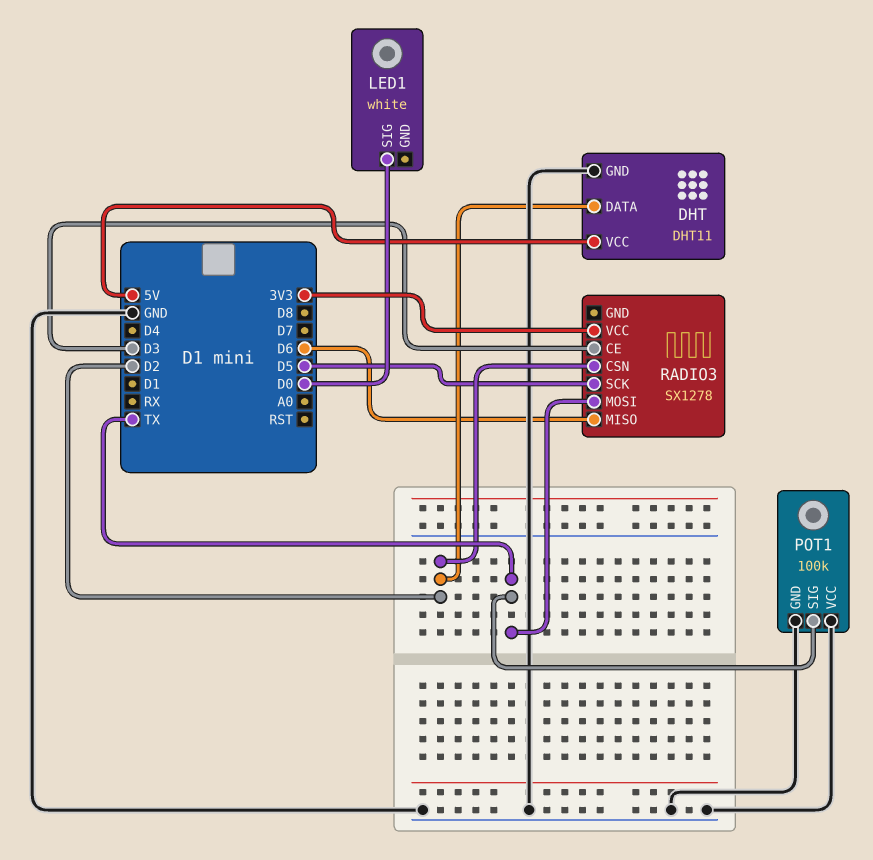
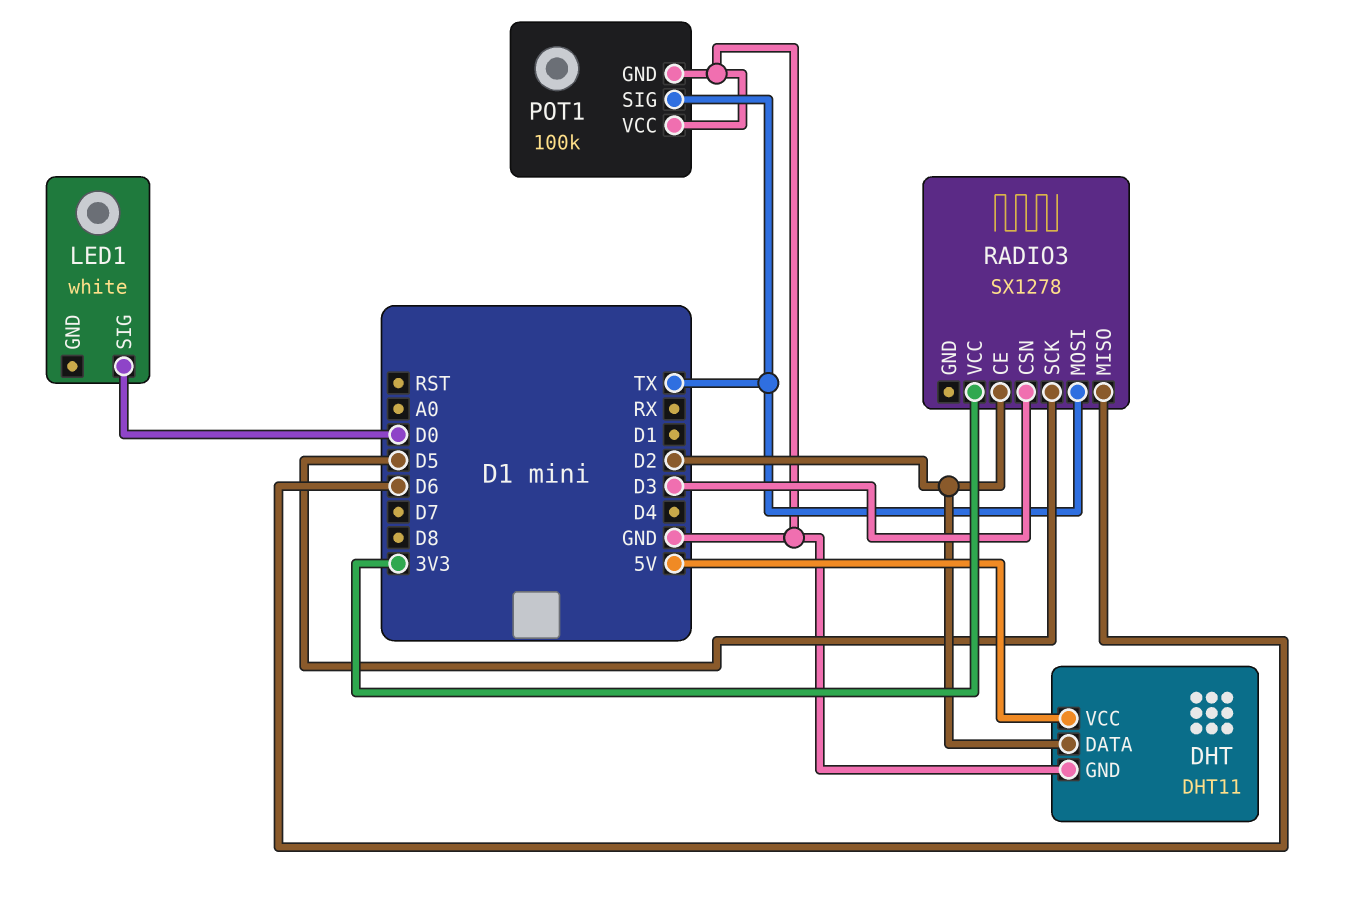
RADIO3 pin CE: D3 -> D2
RADIO3 pin CSN: D2 -> D3

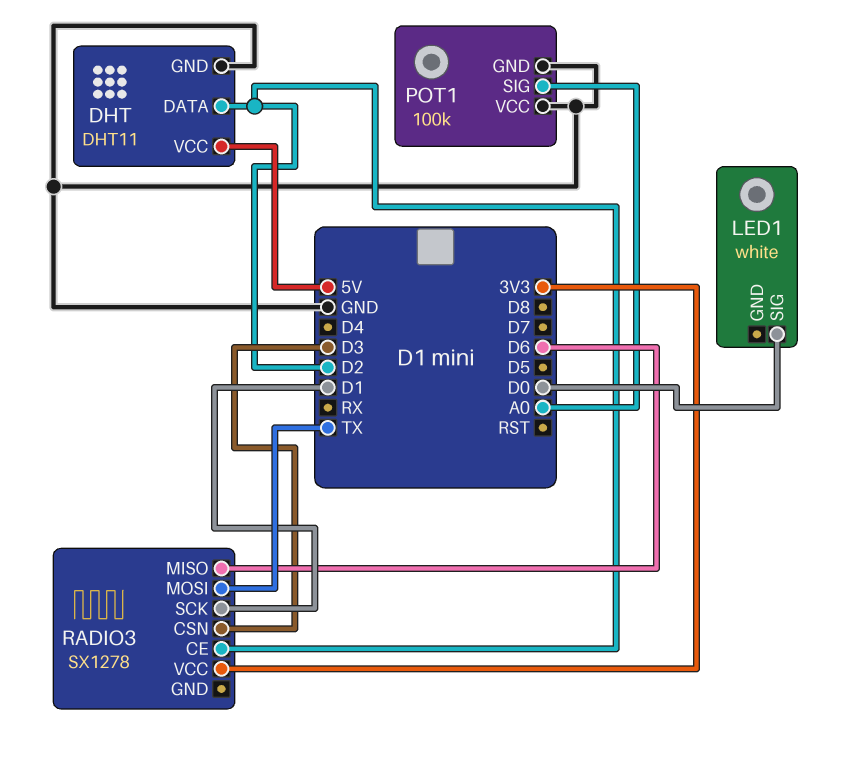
POT1 pin SIG: TX -> A0
RADIO3 pin SCK: D5 -> D1

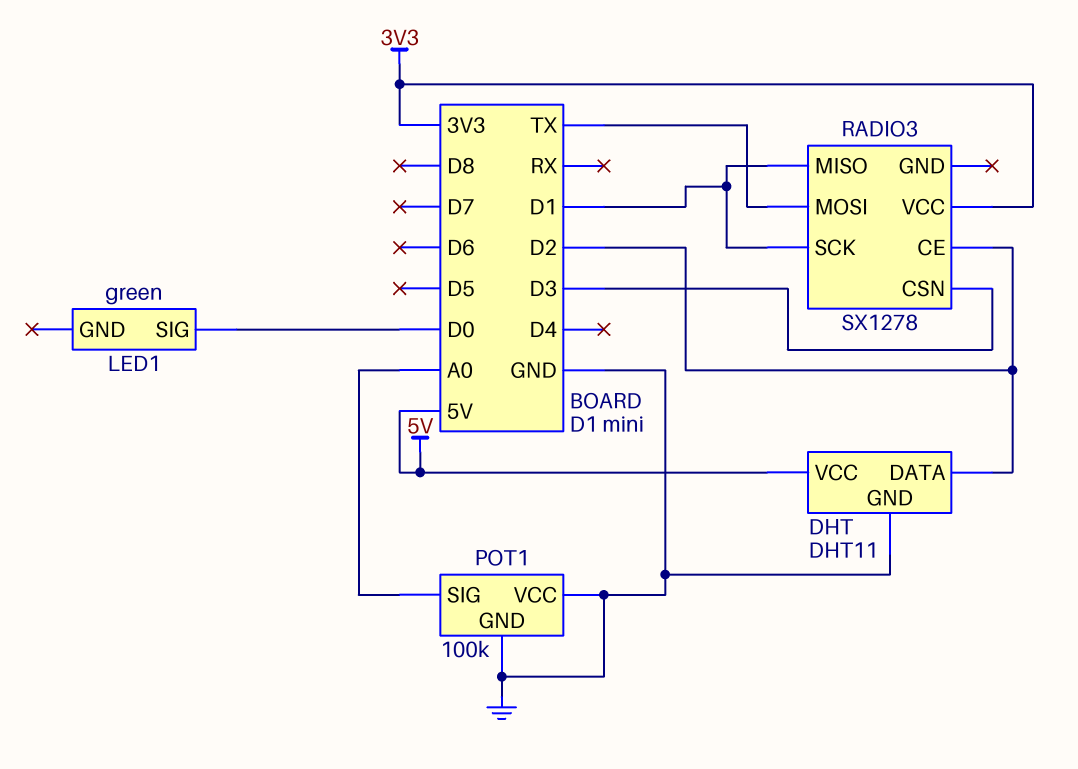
LED1: white -> green
RADIO3 pin MISO: D6 -> D1

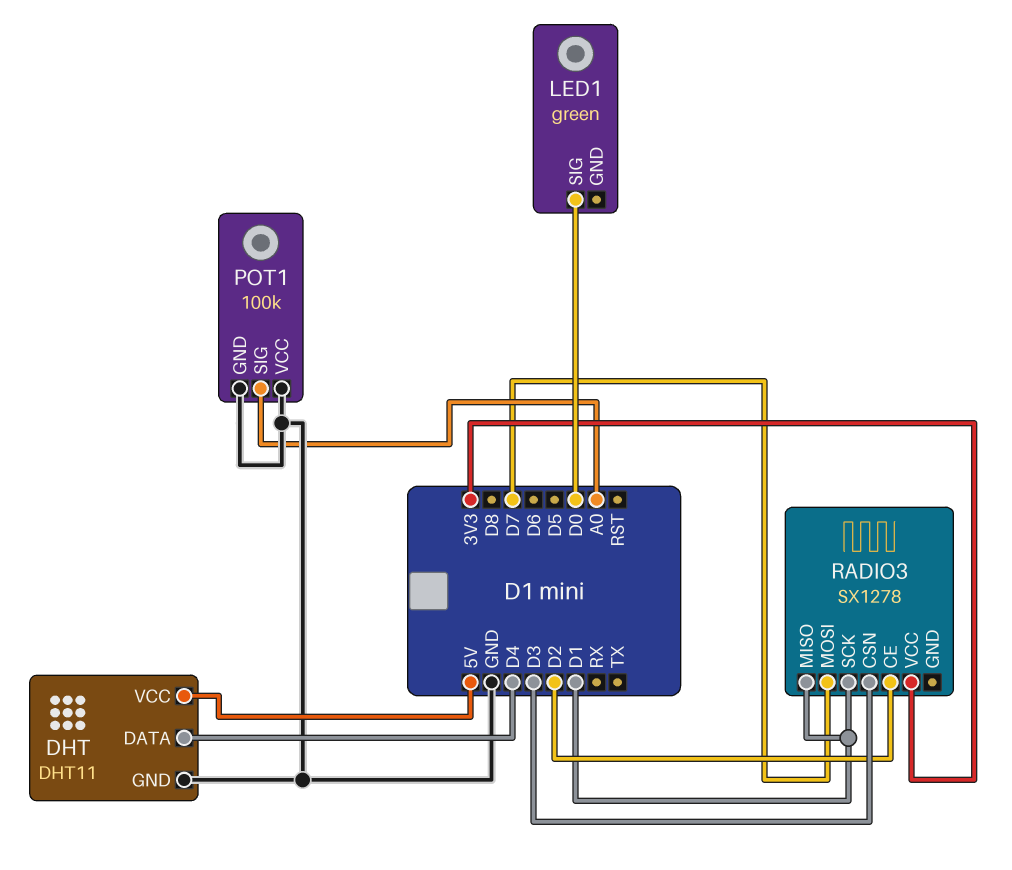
DHT pin DATA: D2 -> D4
RADIO3 pin MOSI: TX -> D7

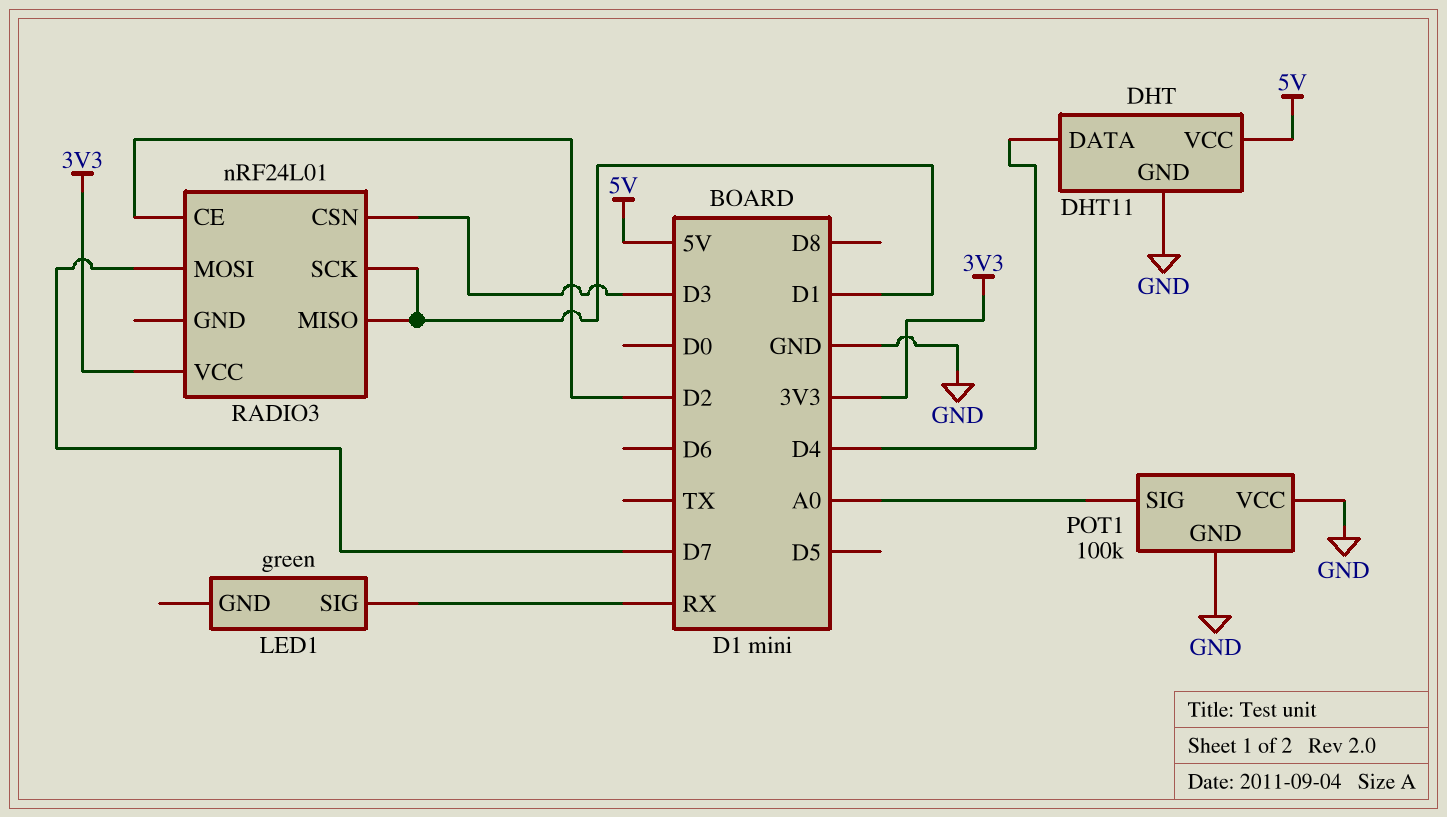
LED1 pin SIG: D0 -> RX
RADIO3: SX1278 -> nRF24L01

